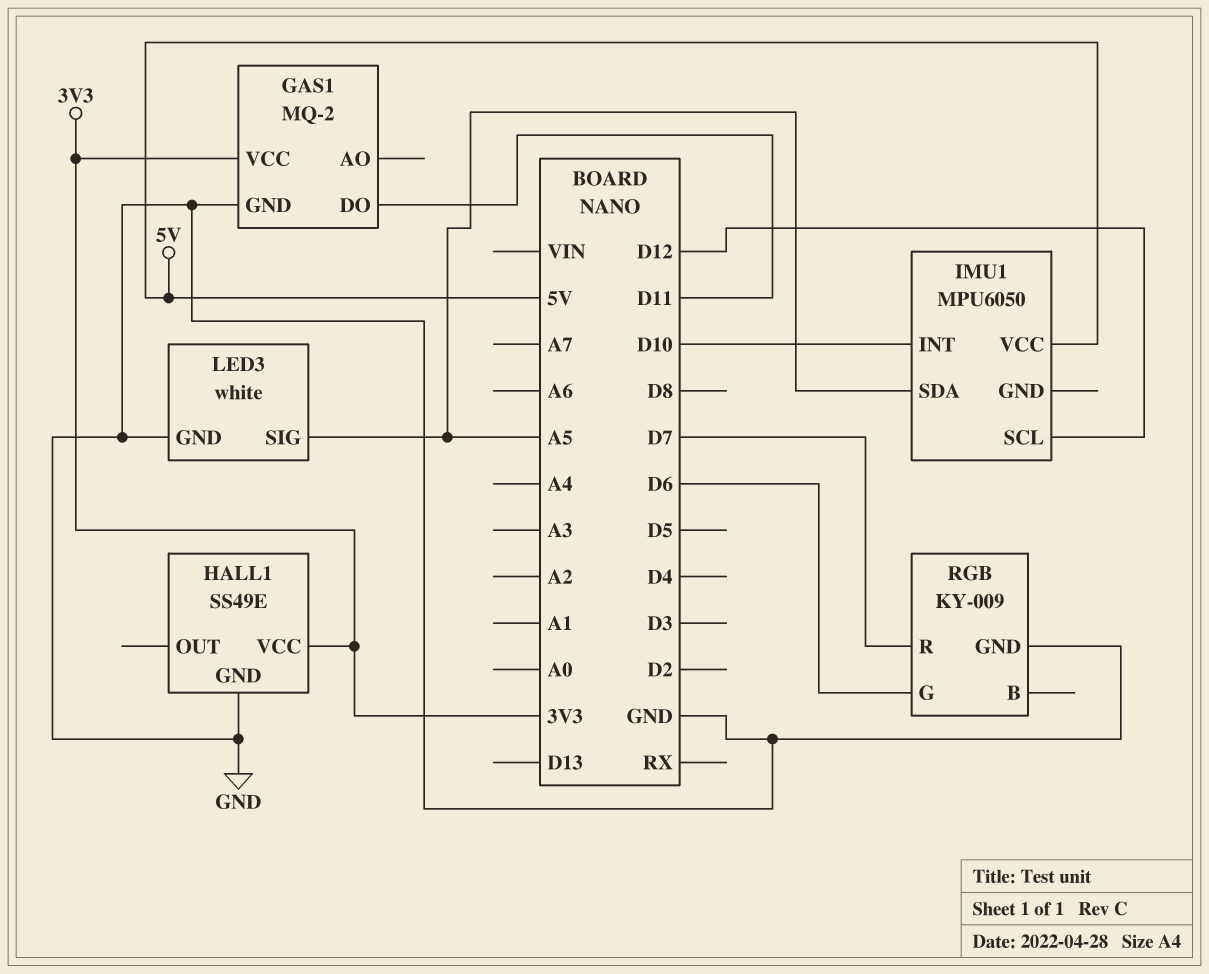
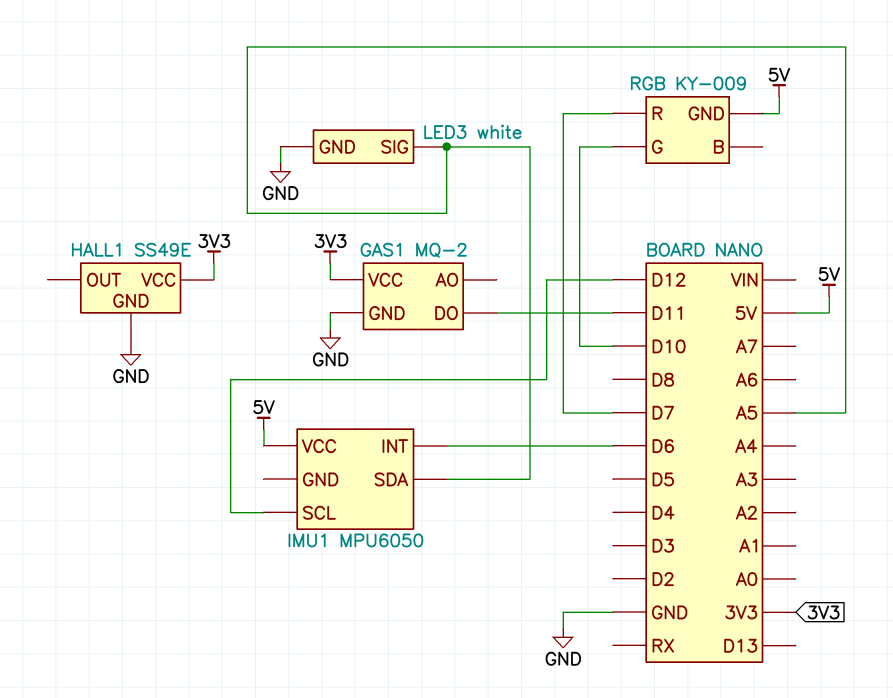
IMU1 pin INT: D10 -> D6
RGB pin G: D6 -> D10
RGB pin GND: GND -> 5V

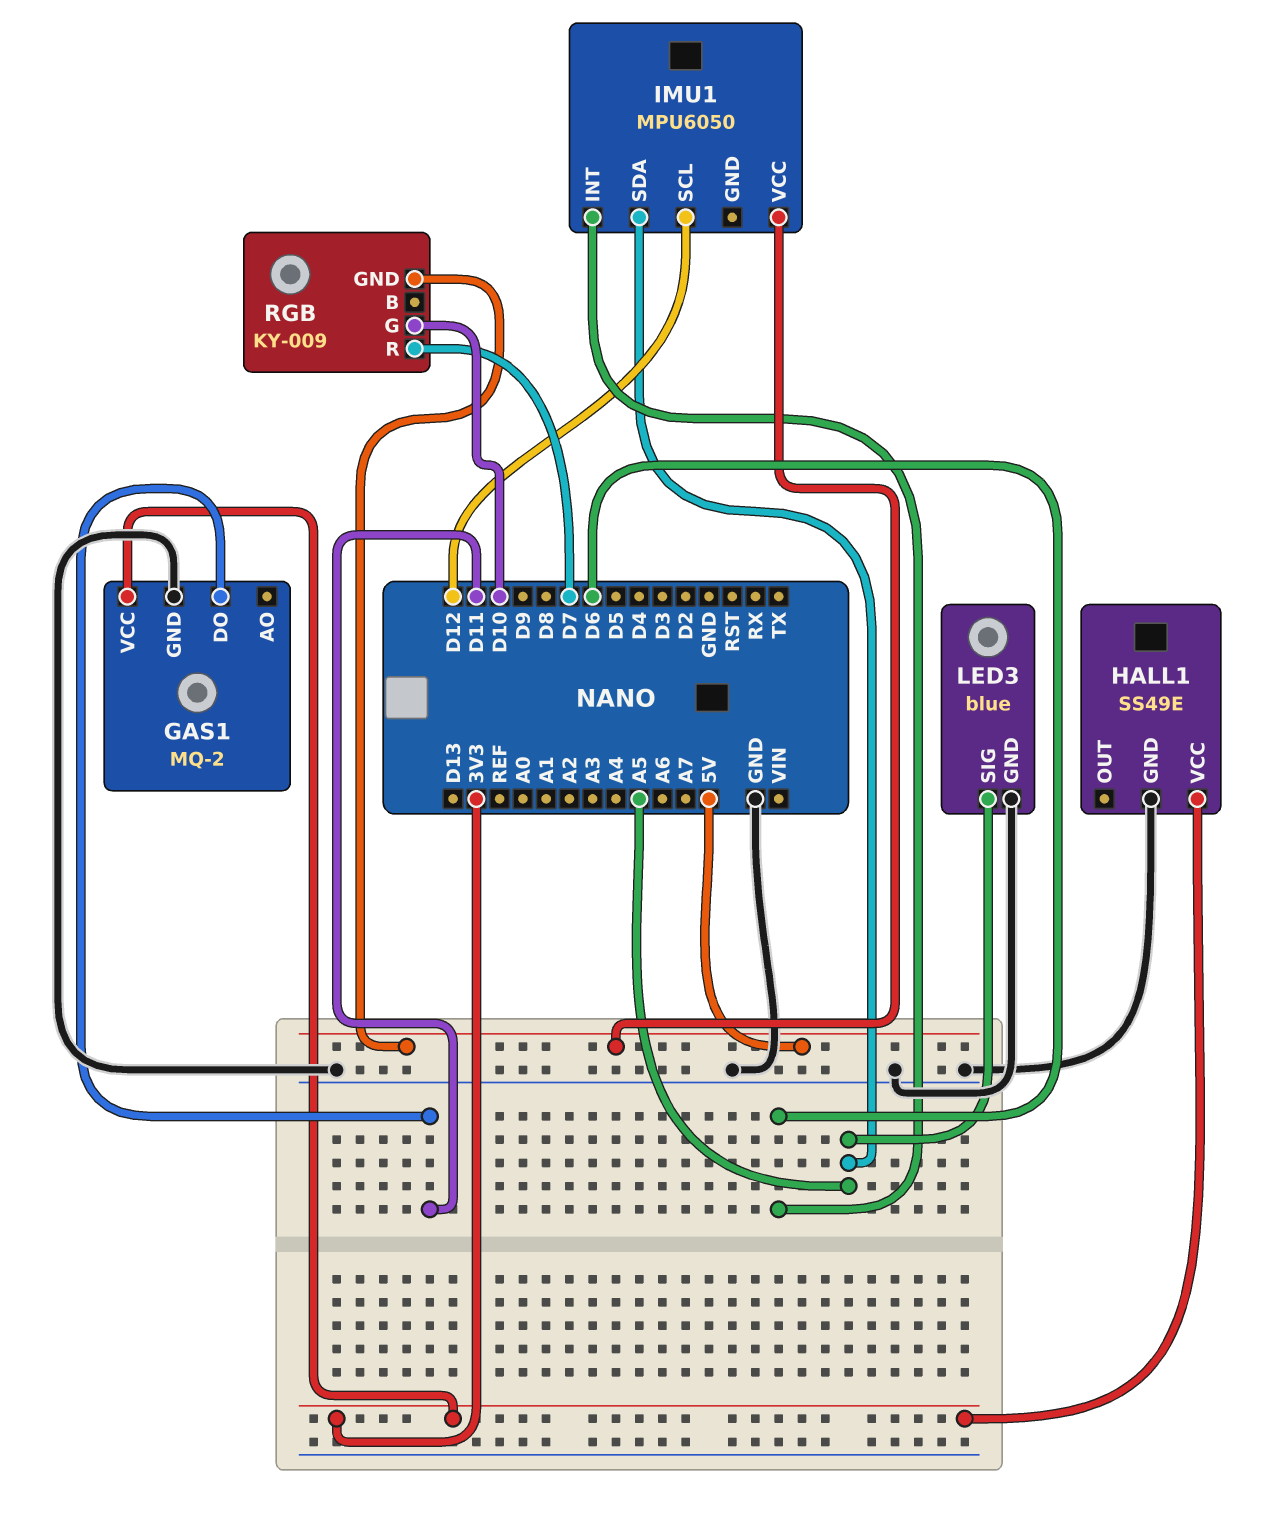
LED3: white -> blue

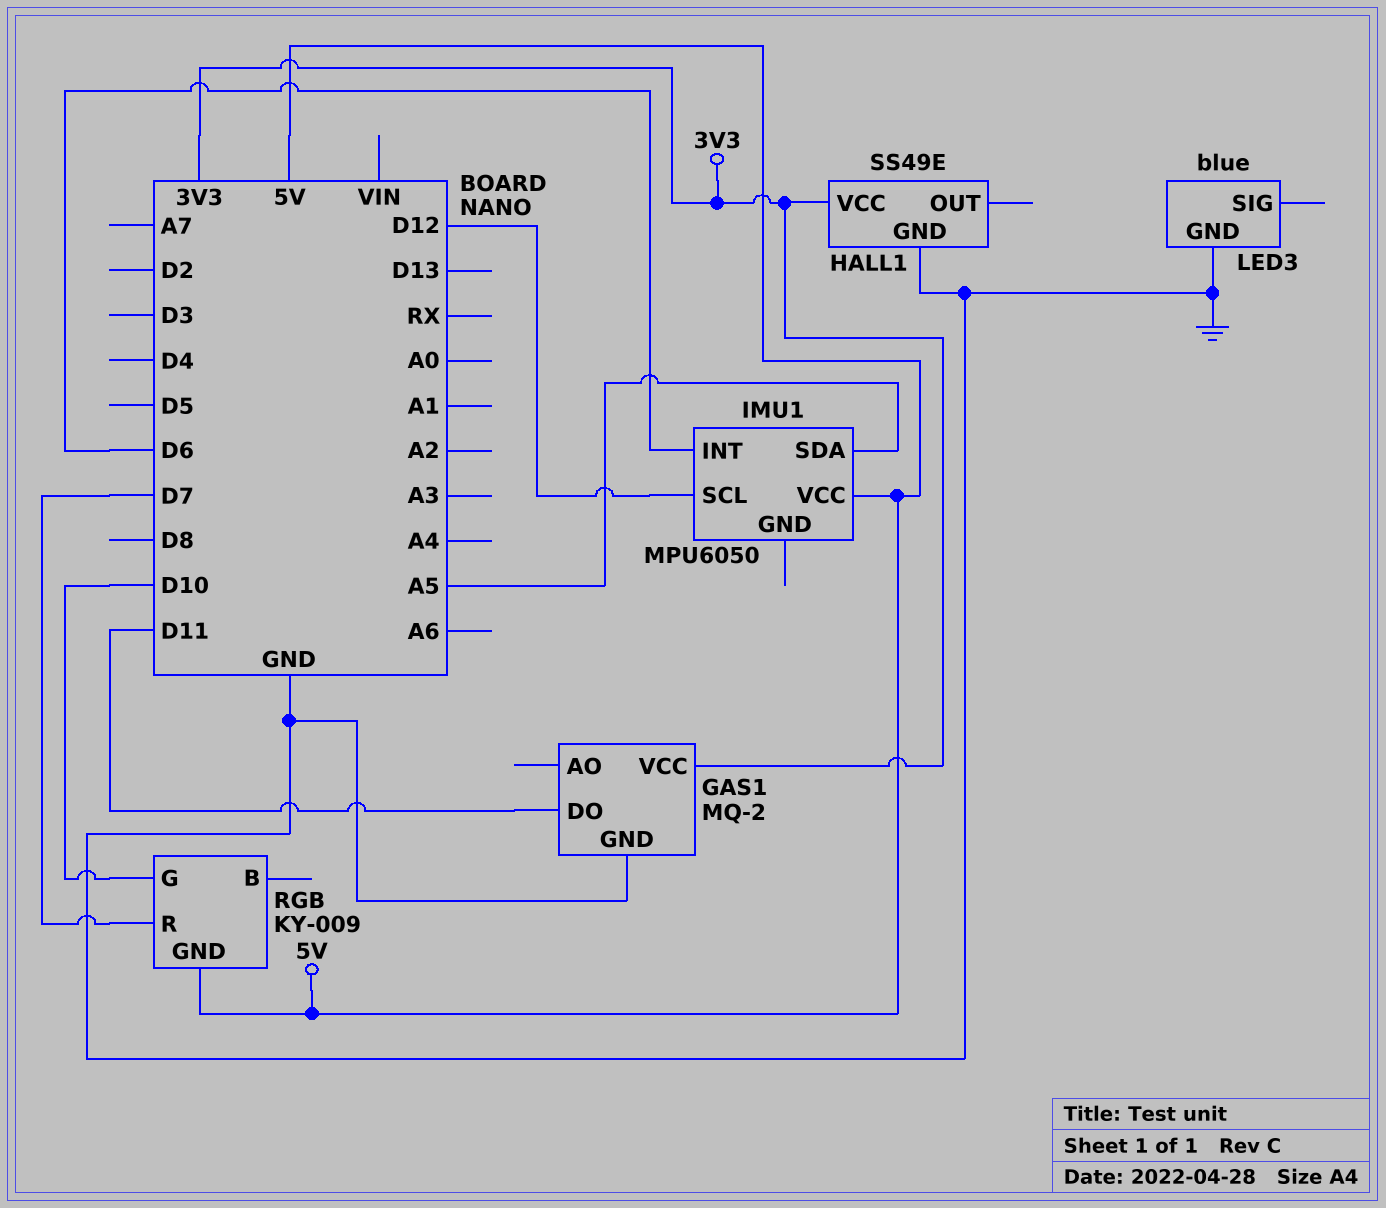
LED3 pin SIG: A5 -> none

